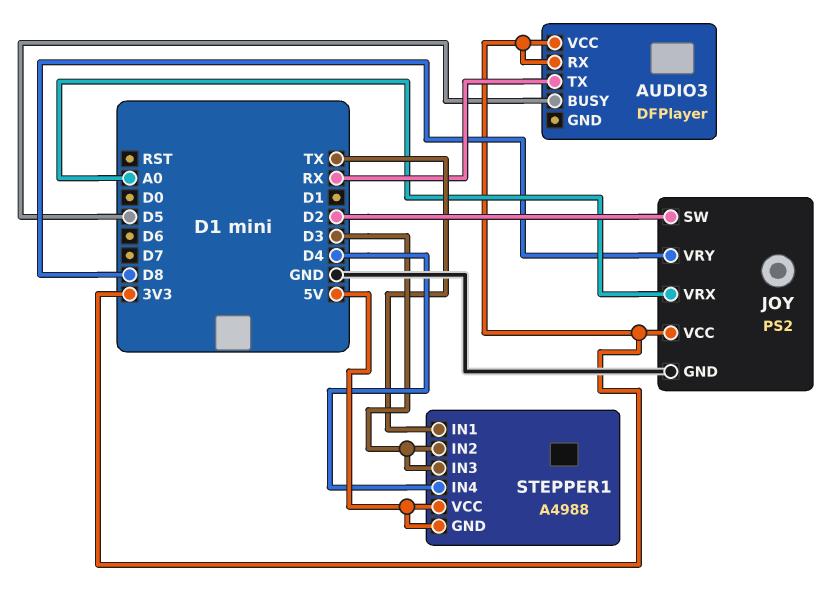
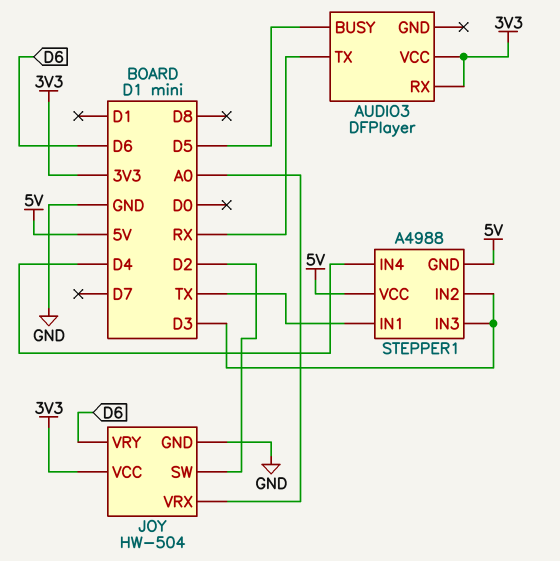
JOY: PS2 -> HW-504
JOY pin VRY: D8 -> D6

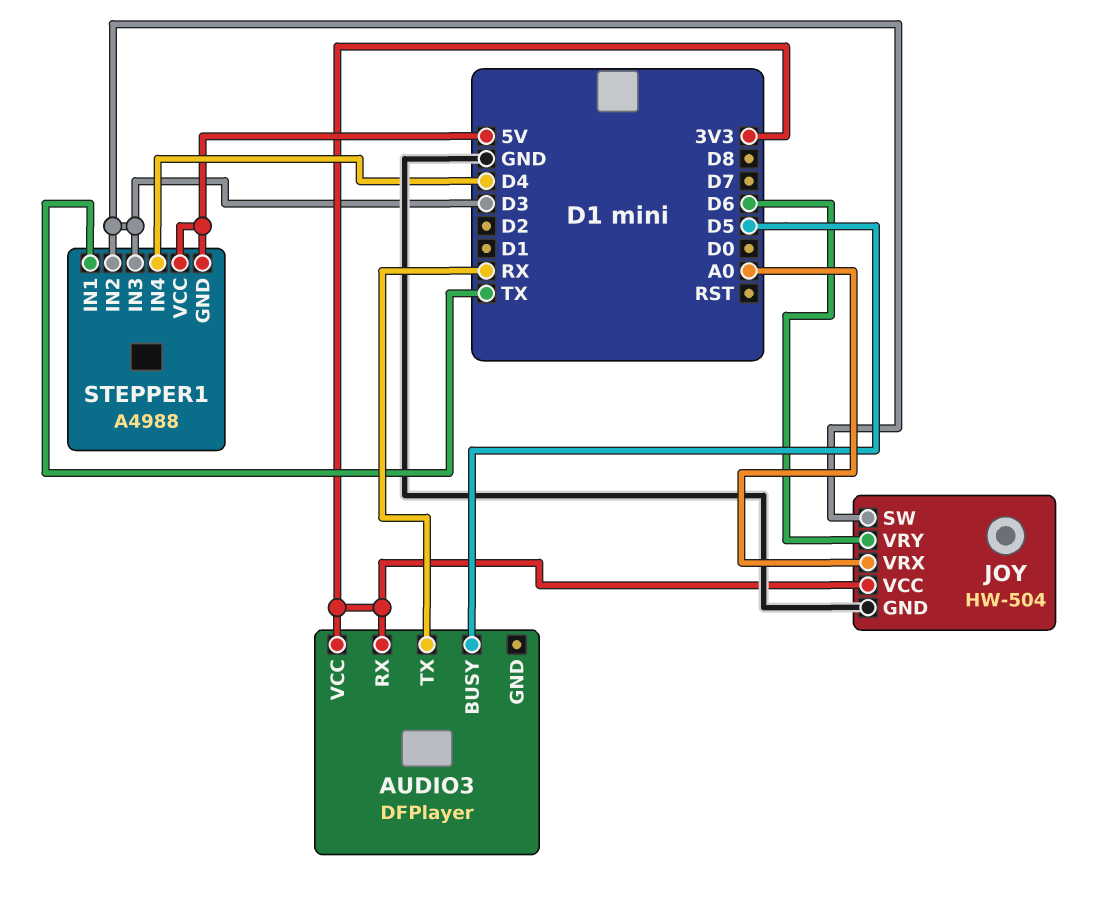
JOY pin SW: D2 -> D3

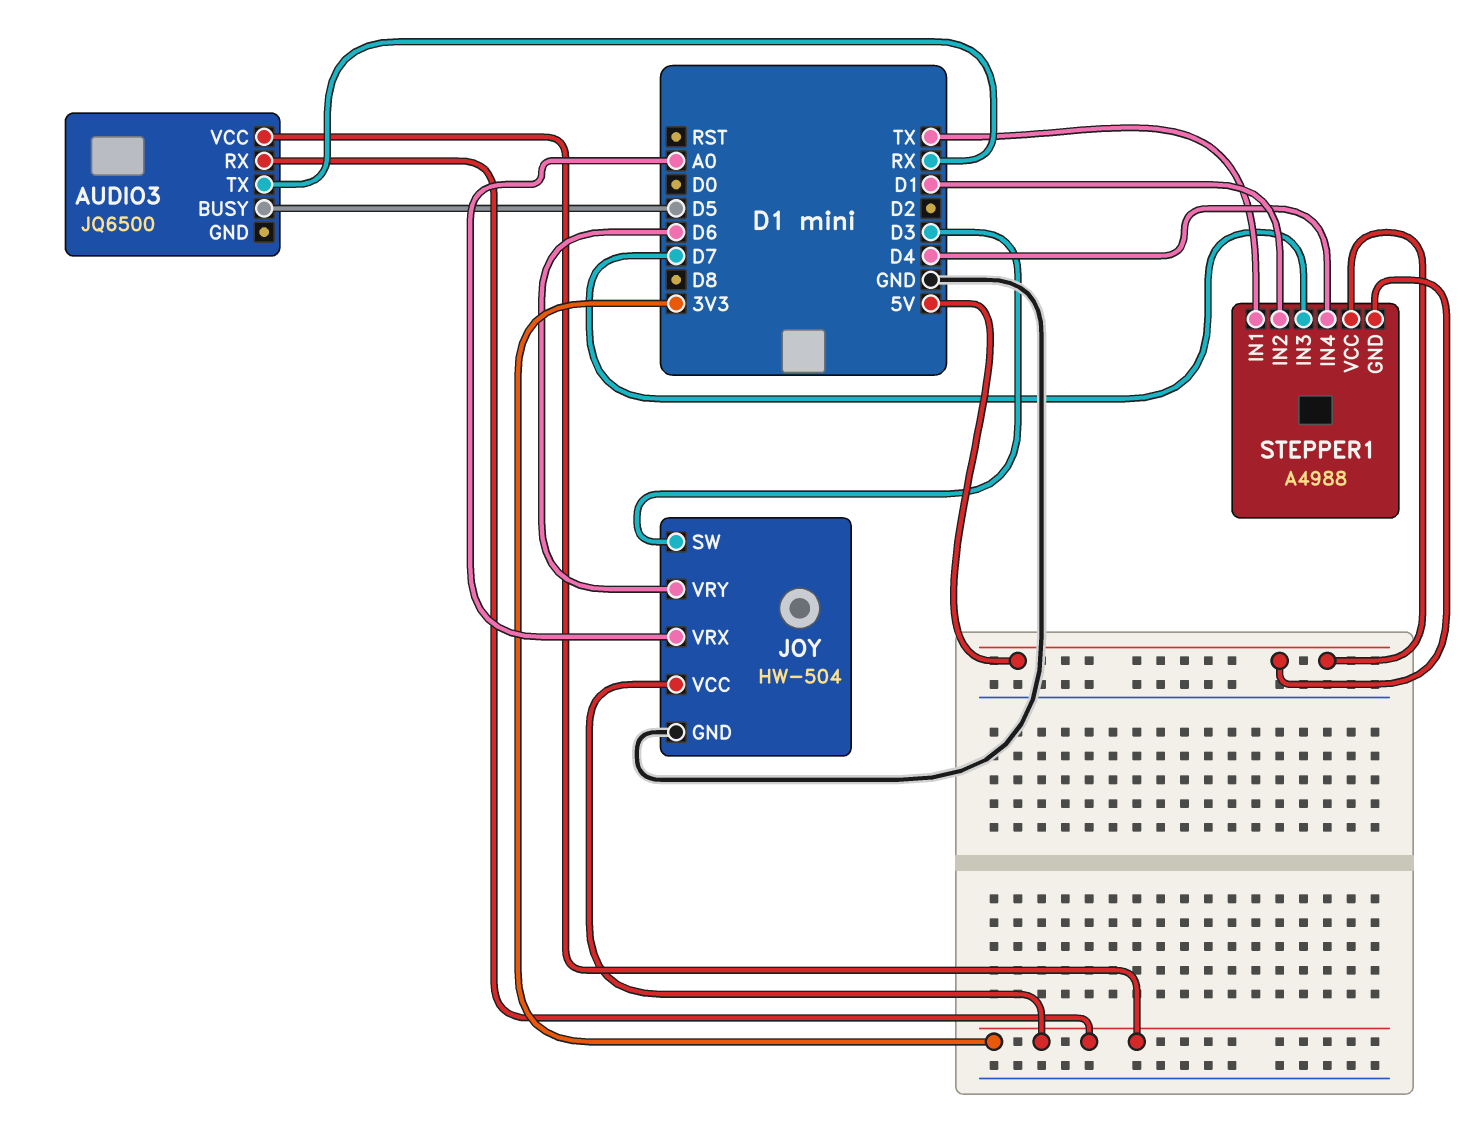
AUDIO3: DFPlayer -> JQ6500
STEPPER1 pin IN2: D3 -> D1
STEPPER1 pin IN3: D3 -> D7

